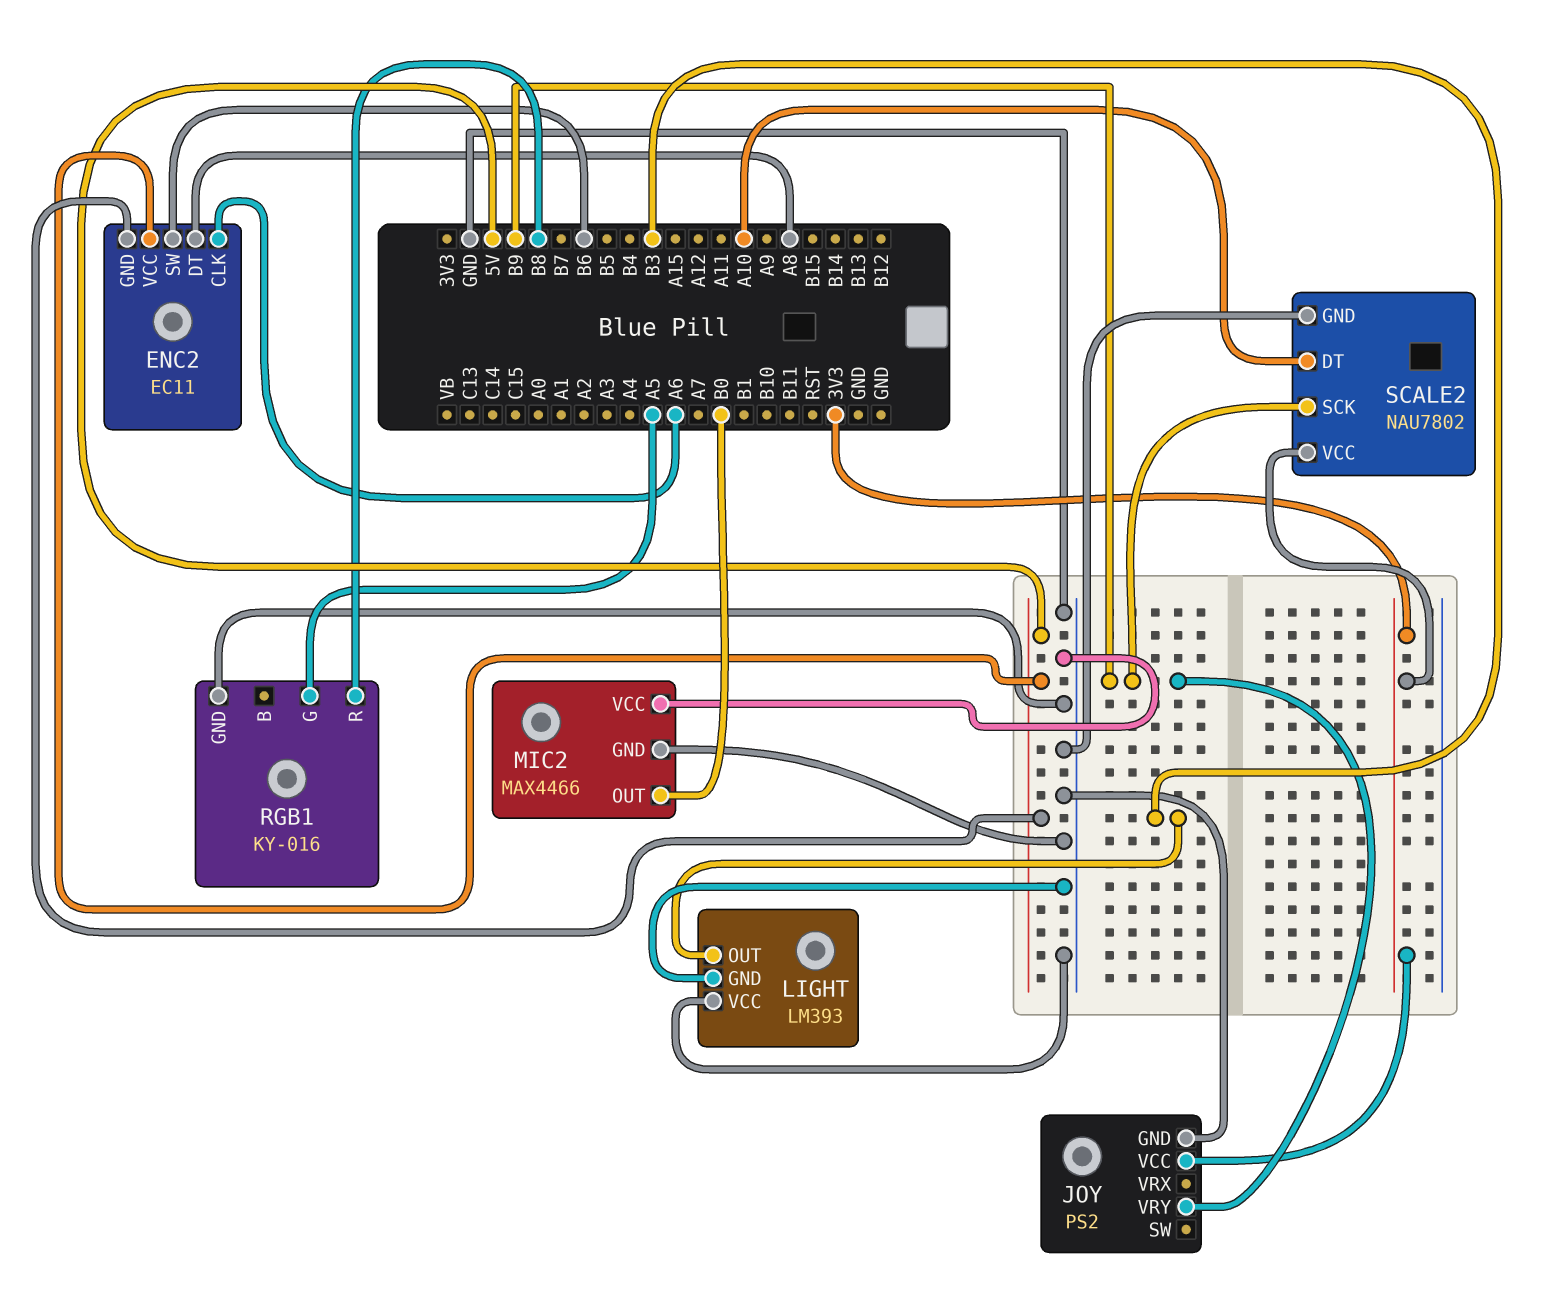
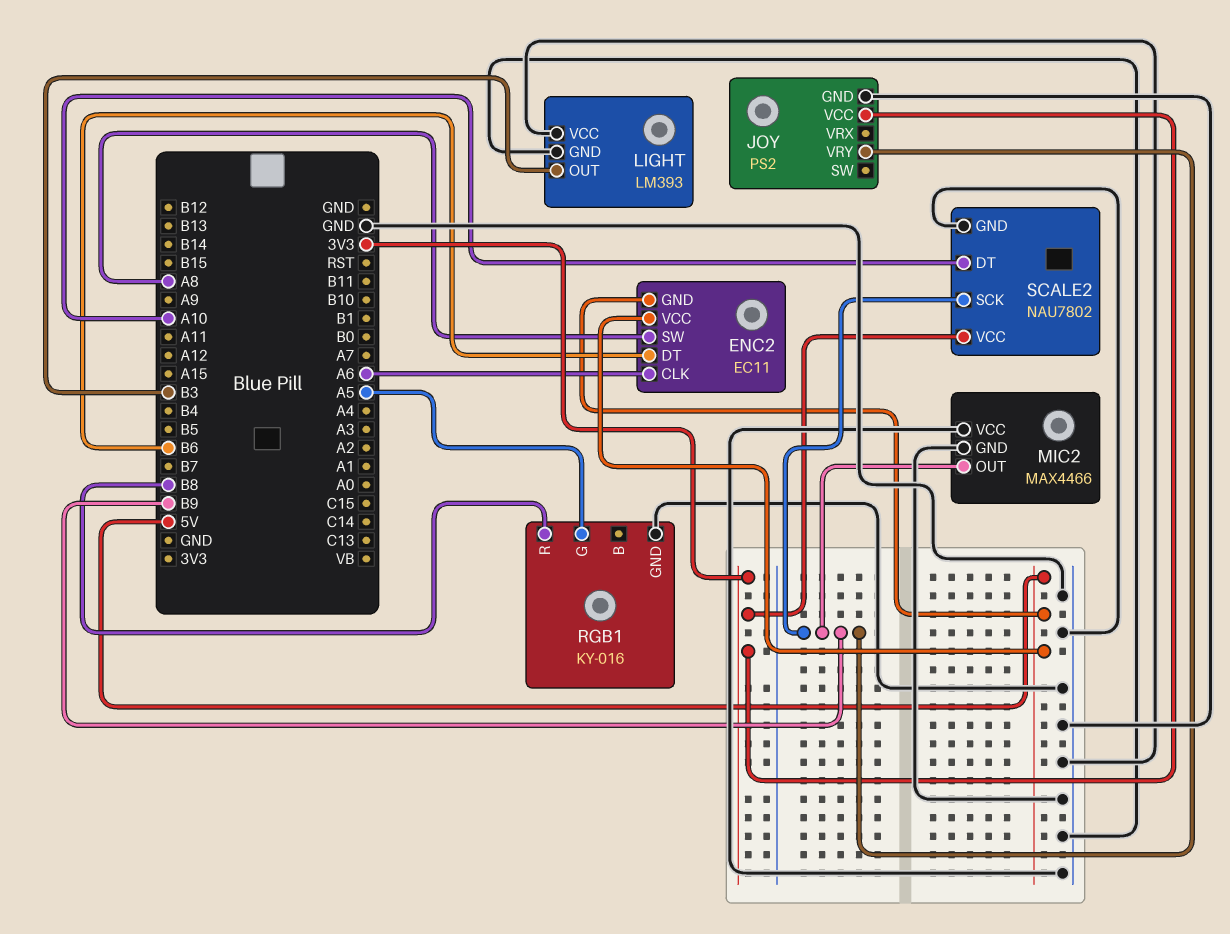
ENC2 pin DT: A8 -> B6
ENC2 pin SW: B6 -> A8
MIC2 pin OUT: B0 -> B9

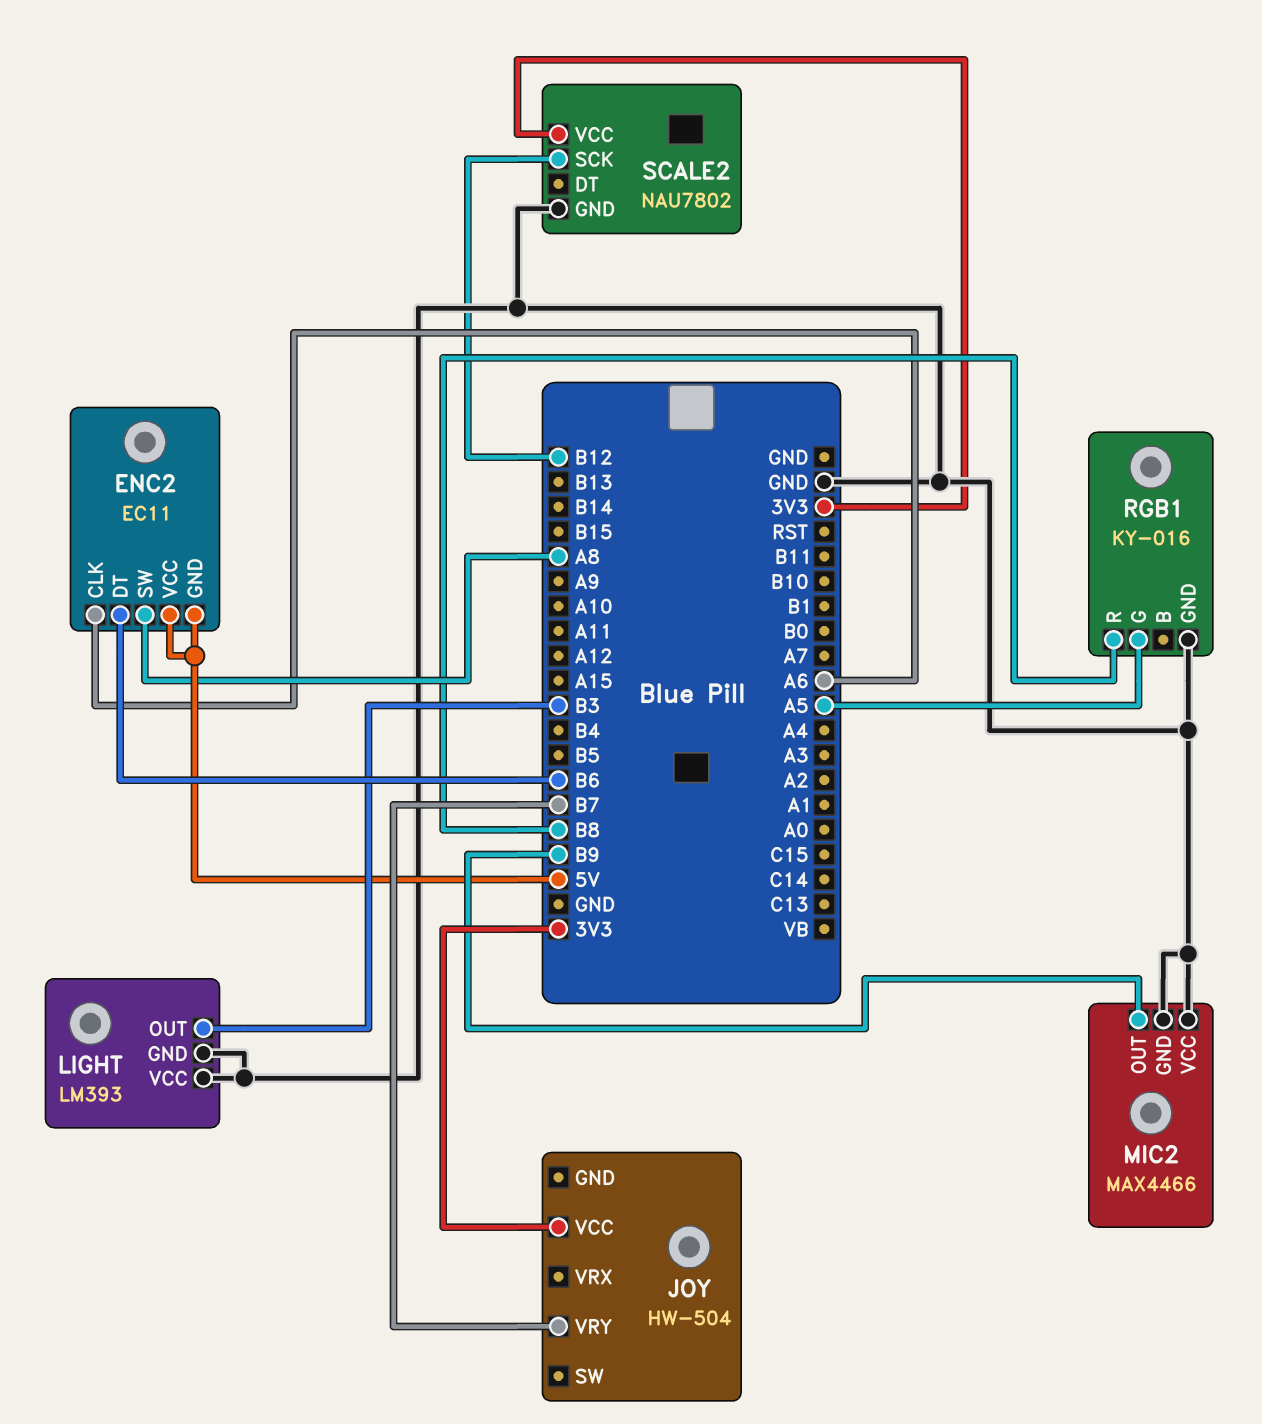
JOY: PS2 -> HW-504
JOY pin GND: GND -> none
JOY pin VRY: B9 -> B7
SCALE2 pin DT: A10 -> none
SCALE2 pin SCK: B9 -> B12

